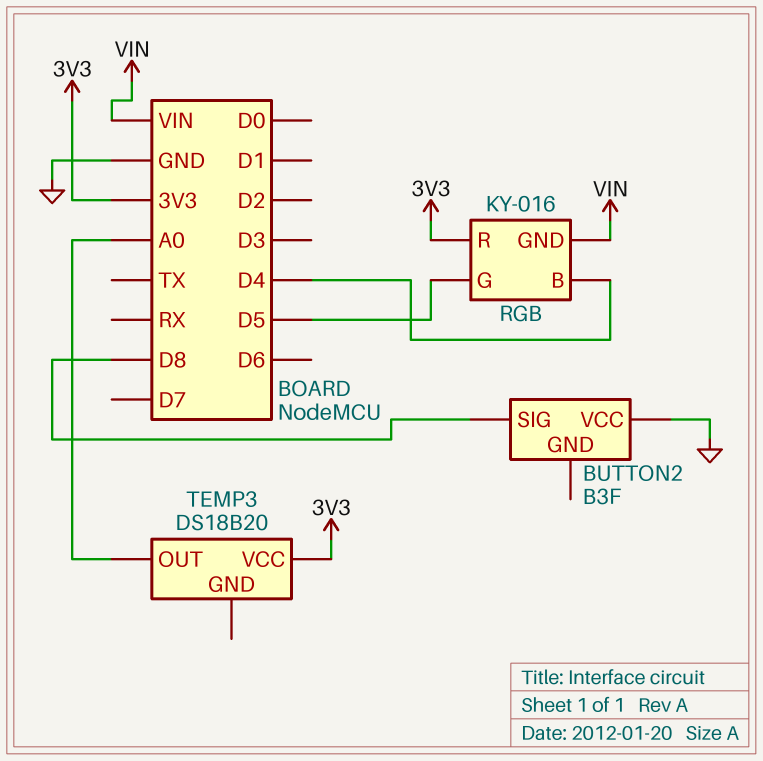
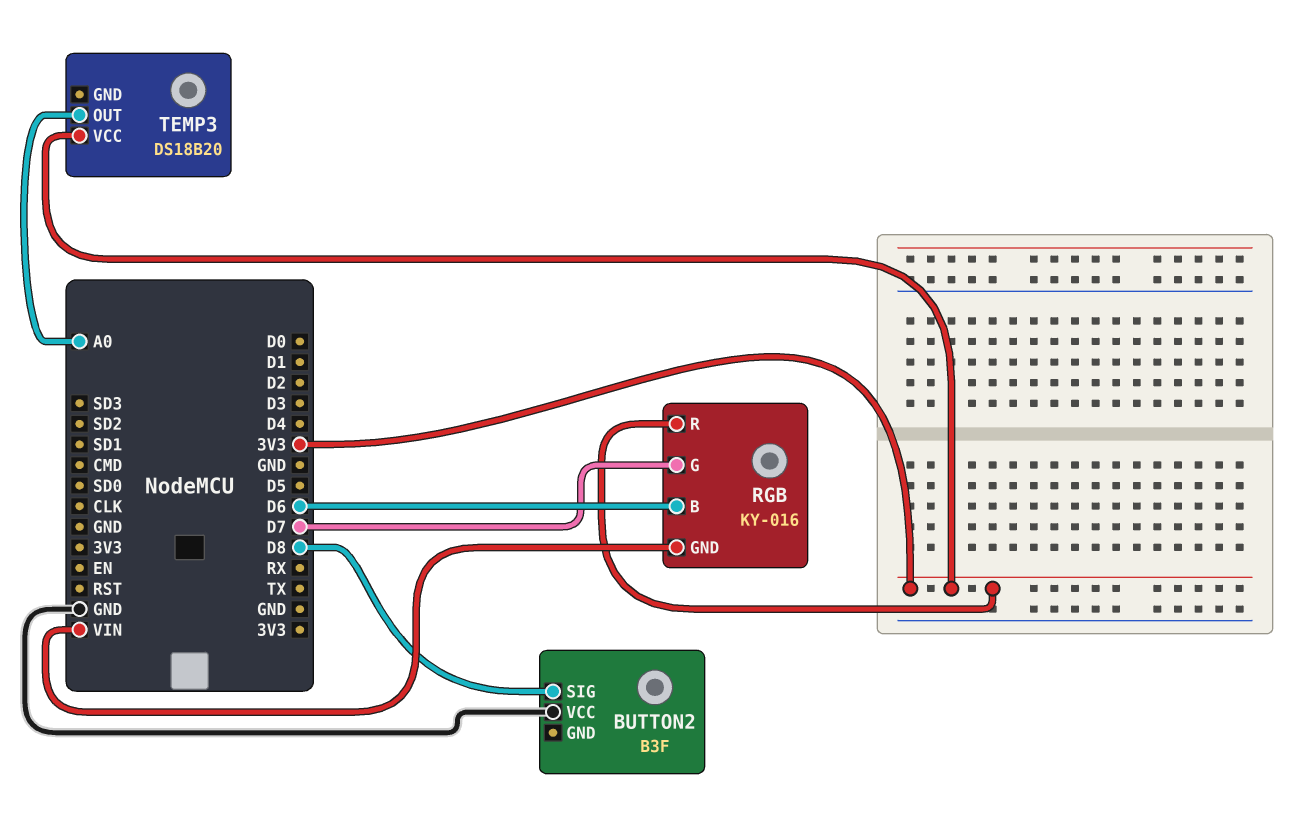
RGB pin B: D4 -> D6
RGB pin G: D5 -> D7

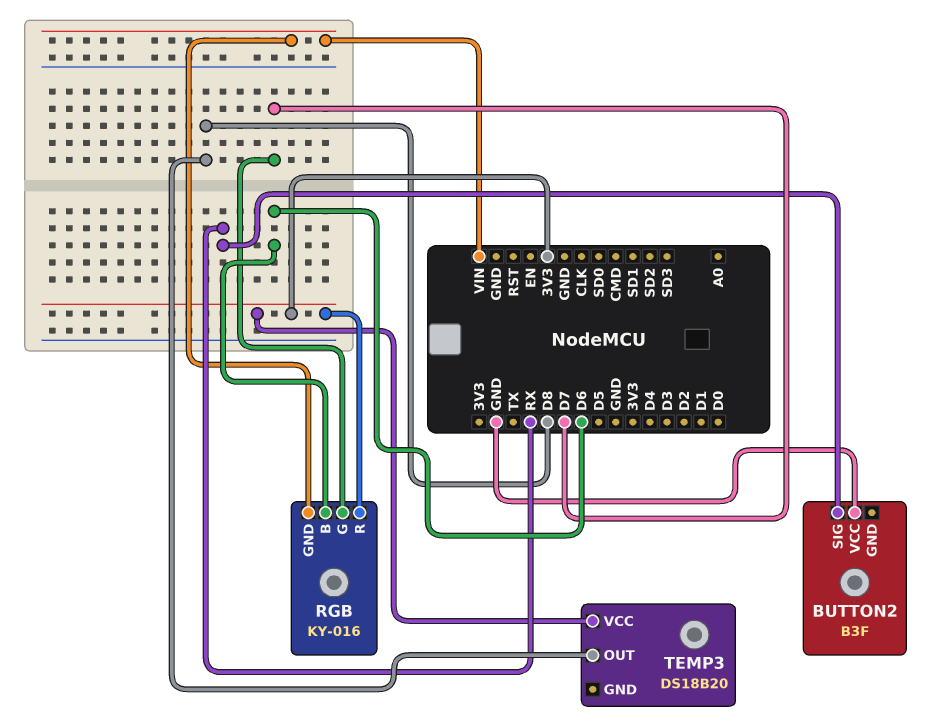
BUTTON2 pin SIG: D8 -> RX
TEMP3 pin OUT: A0 -> D8

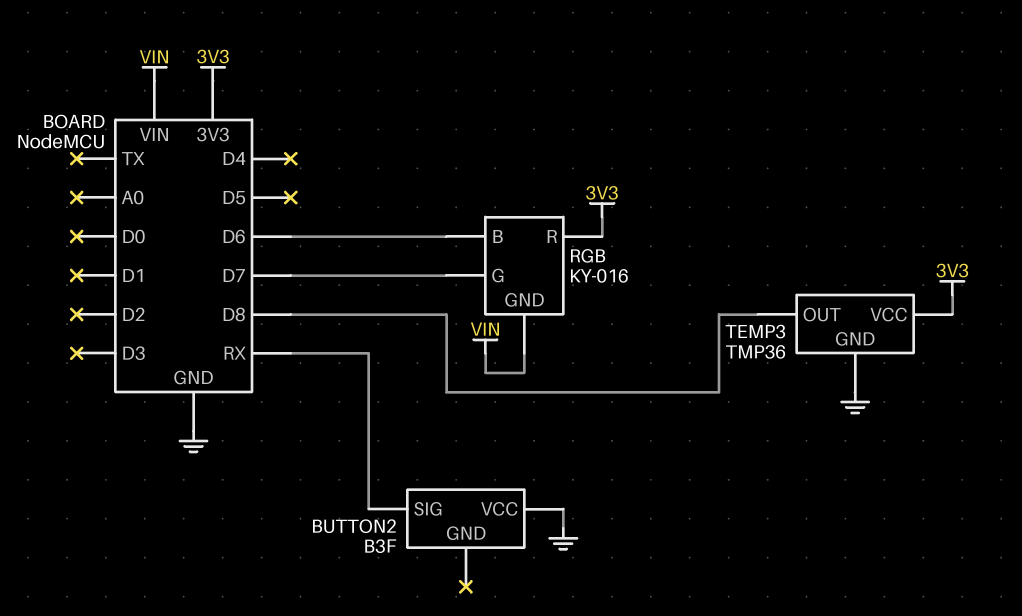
TEMP3: DS18B20 -> TMP36
TEMP3 pin GND: none -> GND

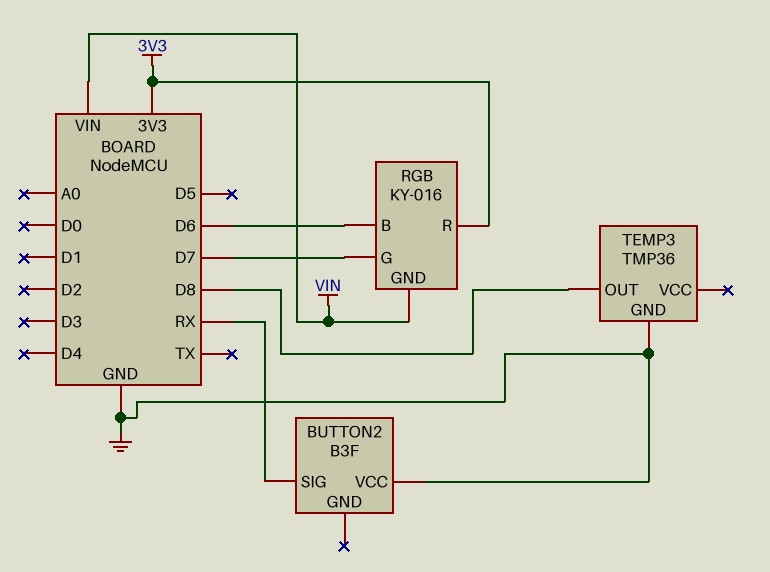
TEMP3 pin VCC: 3V3 -> none

